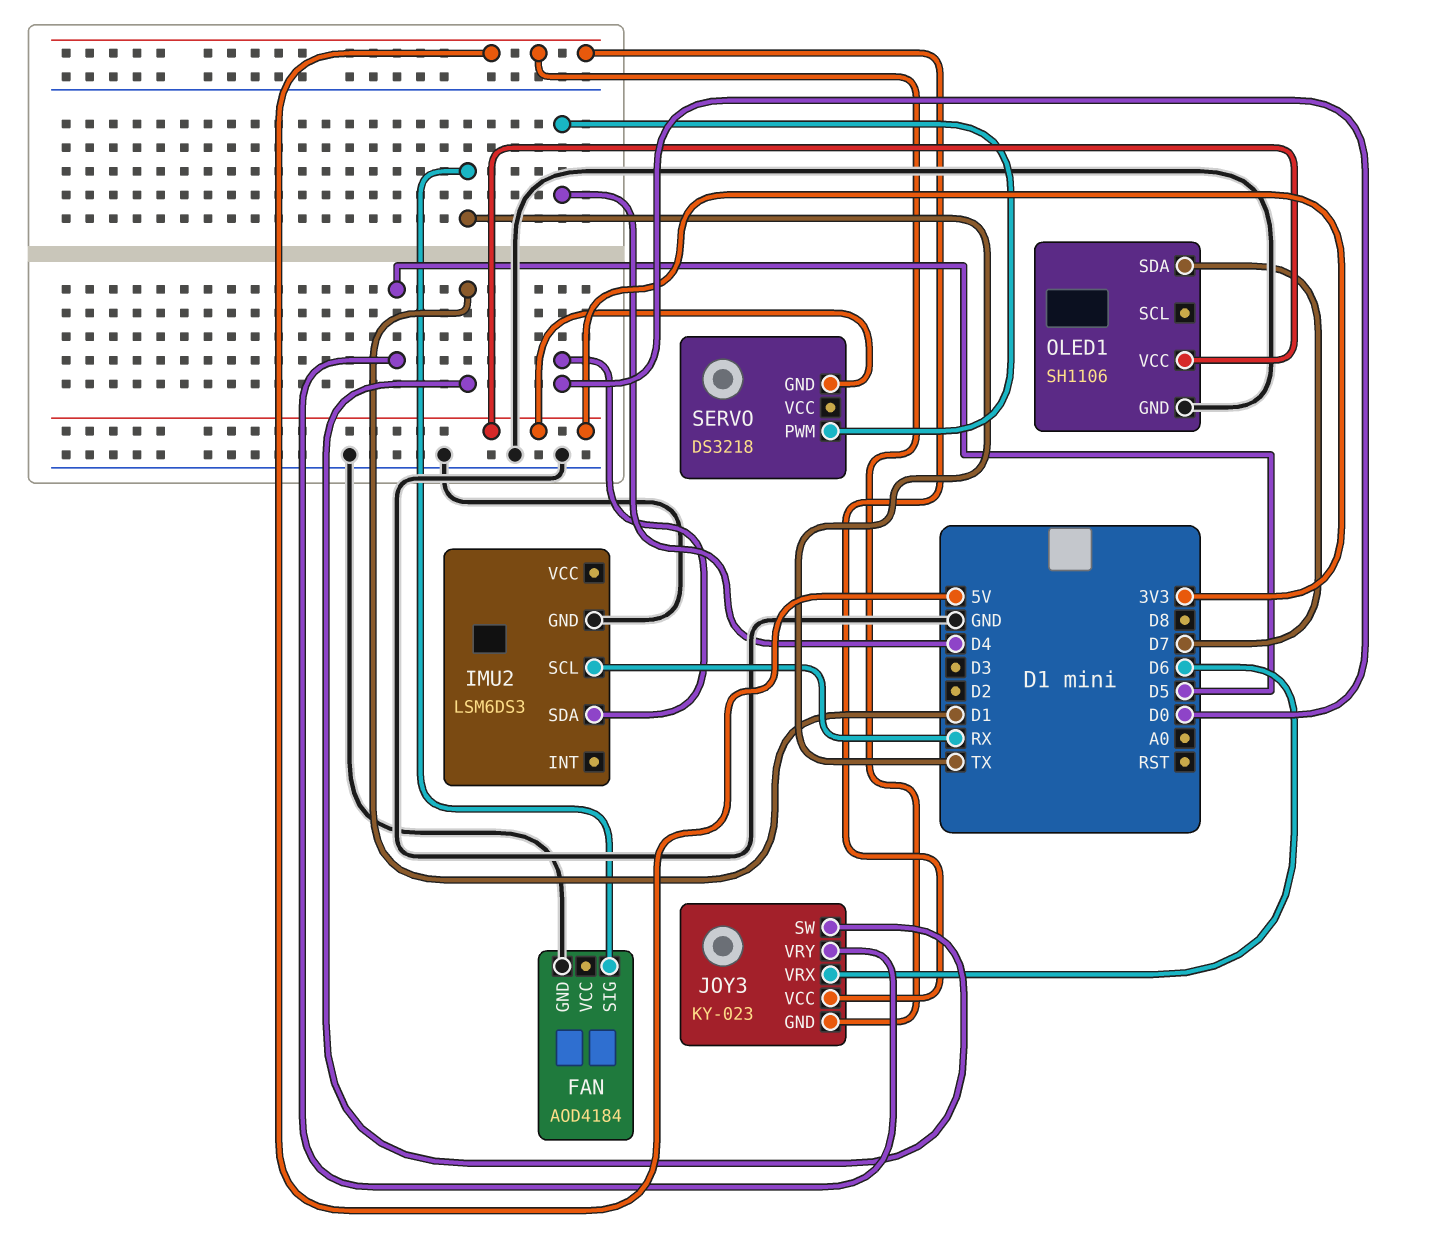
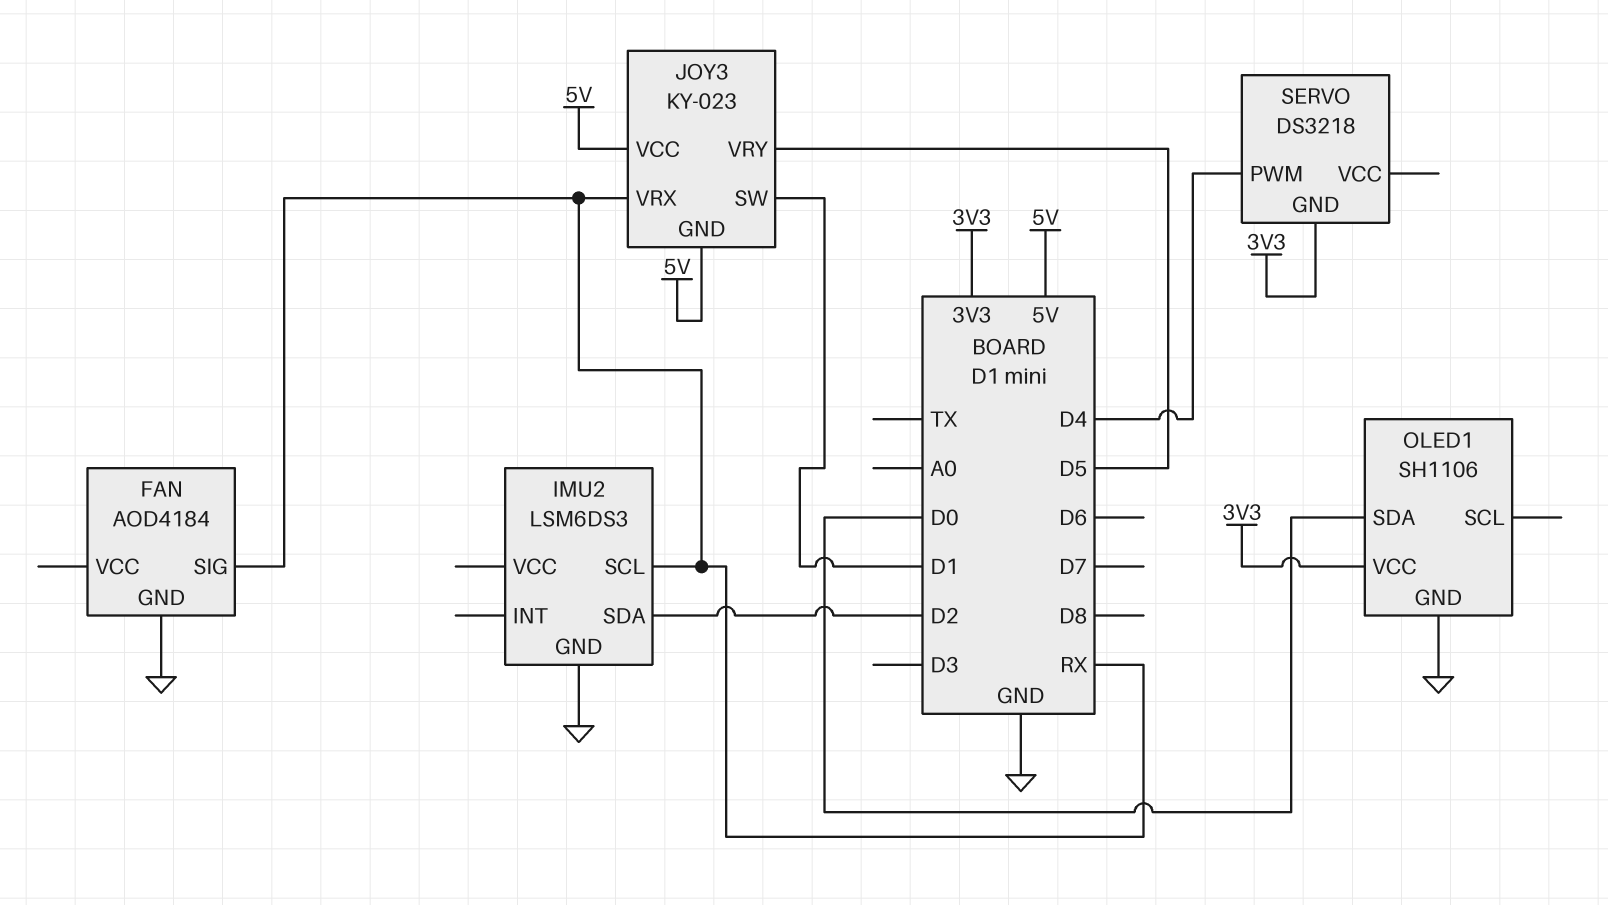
FAN pin SIG: TX -> RX
IMU2 pin SDA: D0 -> D2
JOY3 pin VRX: D6 -> RX
OLED1 pin SDA: D7 -> D0

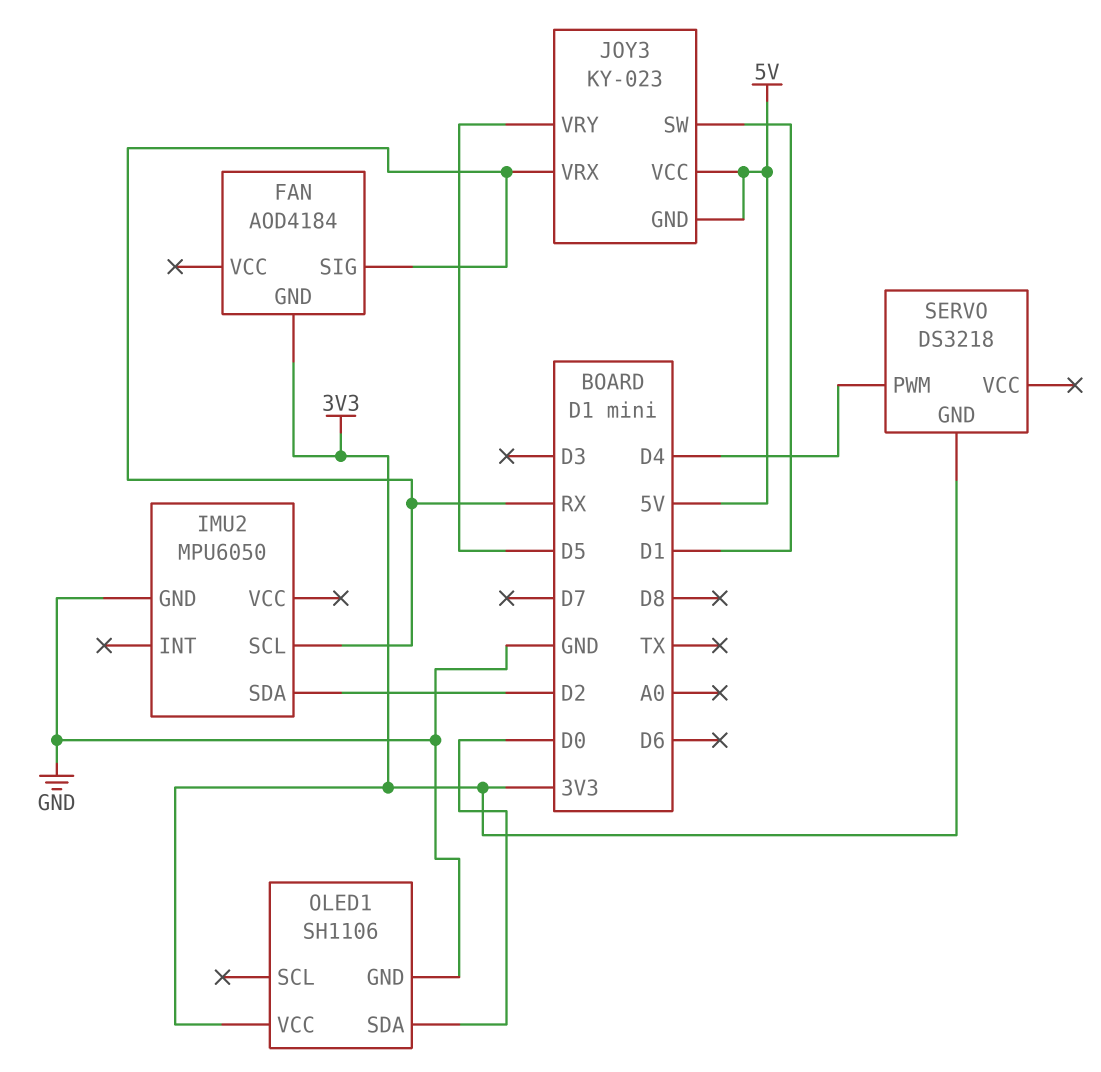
FAN pin GND: GND -> 3V3
IMU2: LSM6DS3 -> MPU6050

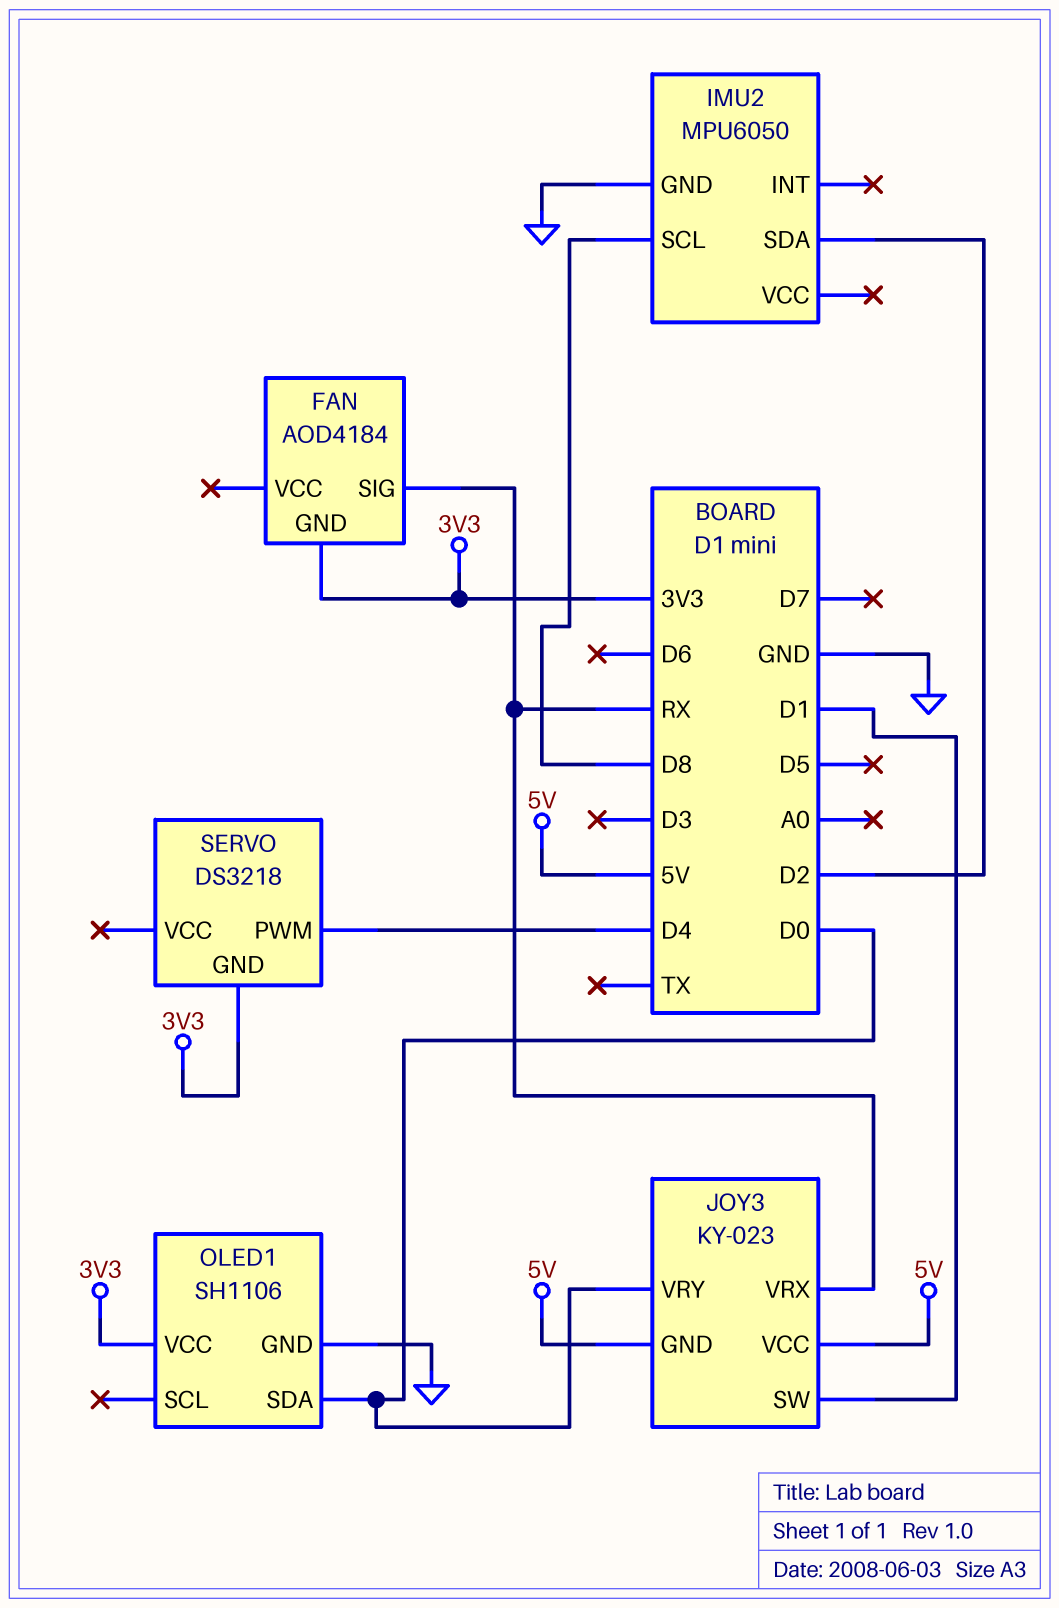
IMU2 pin SCL: RX -> D8
JOY3 pin VRY: D5 -> D0

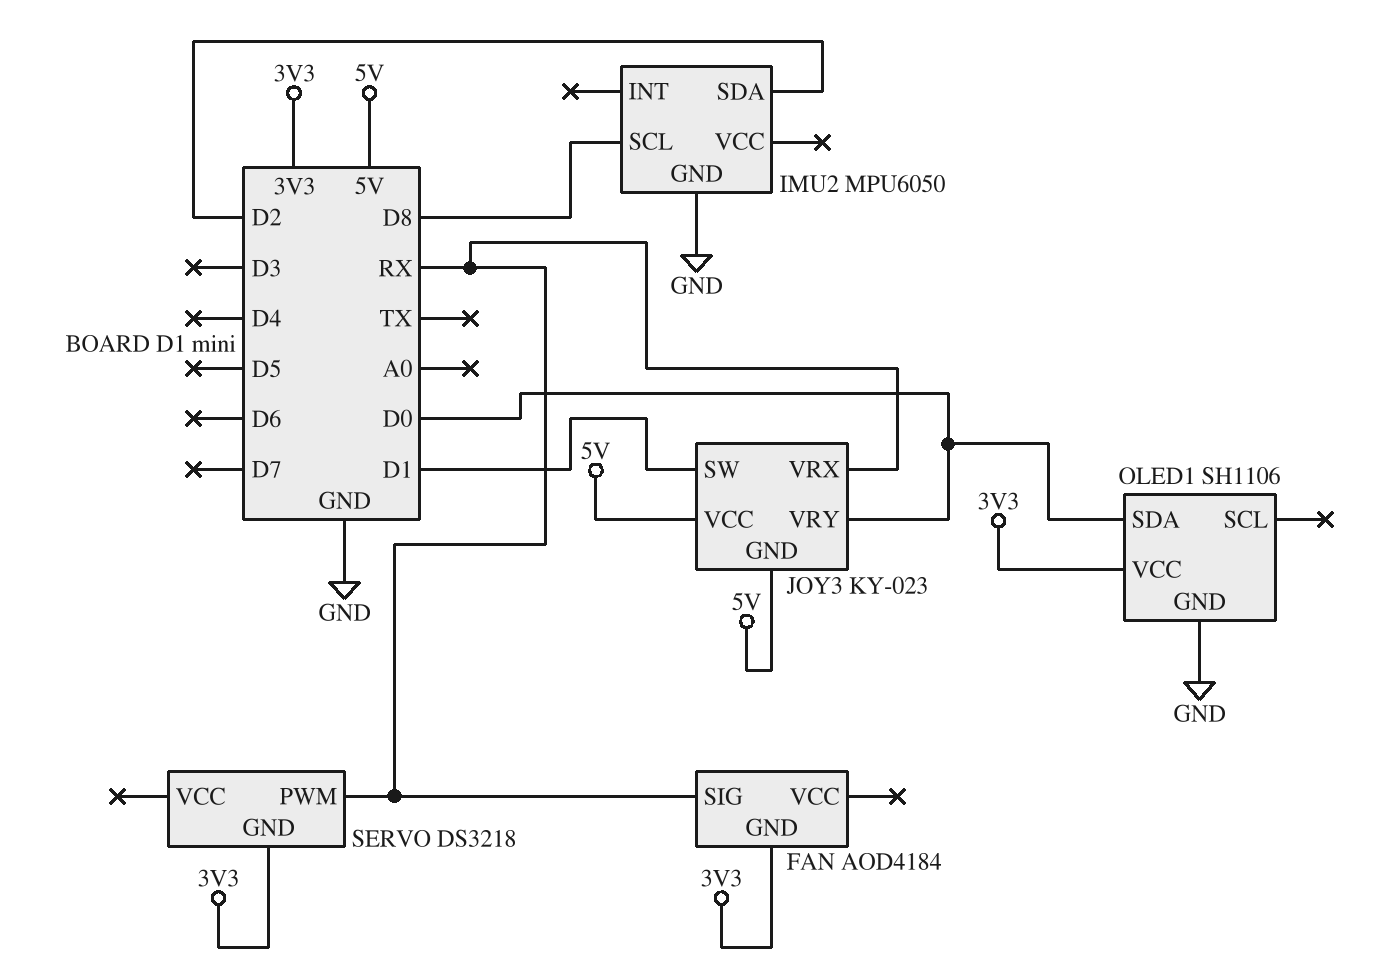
SERVO pin PWM: D4 -> RX

